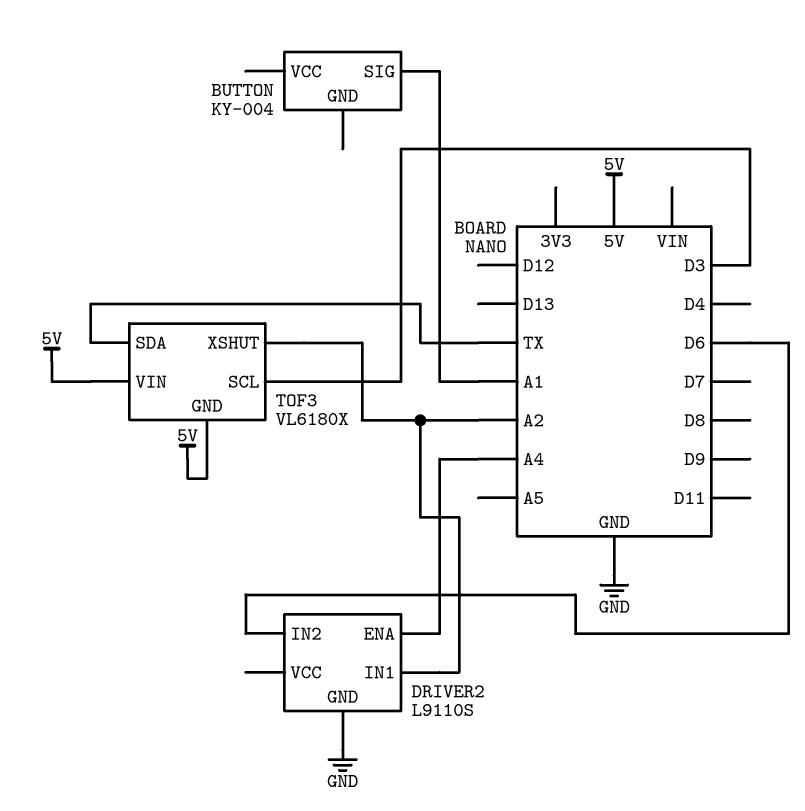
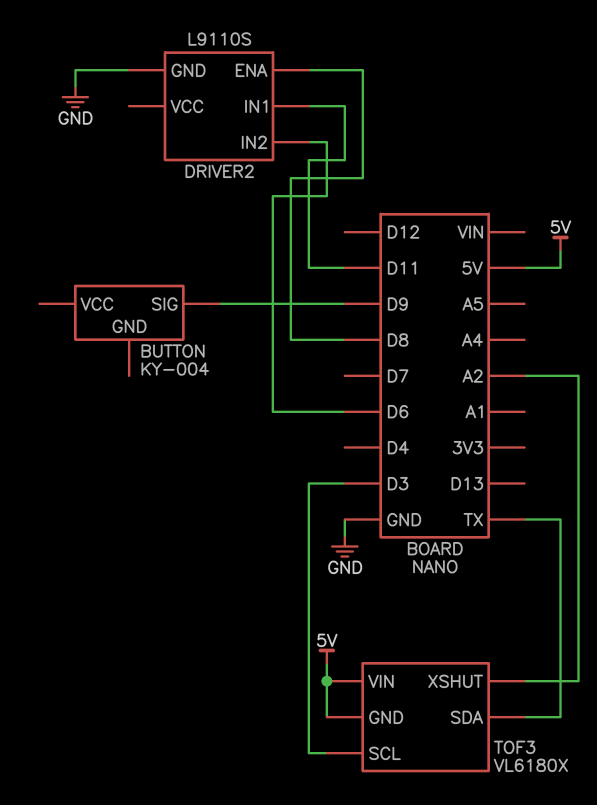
BUTTON pin SIG: A1 -> D9
DRIVER2 pin ENA: A4 -> D8
DRIVER2 pin IN1: A2 -> D11

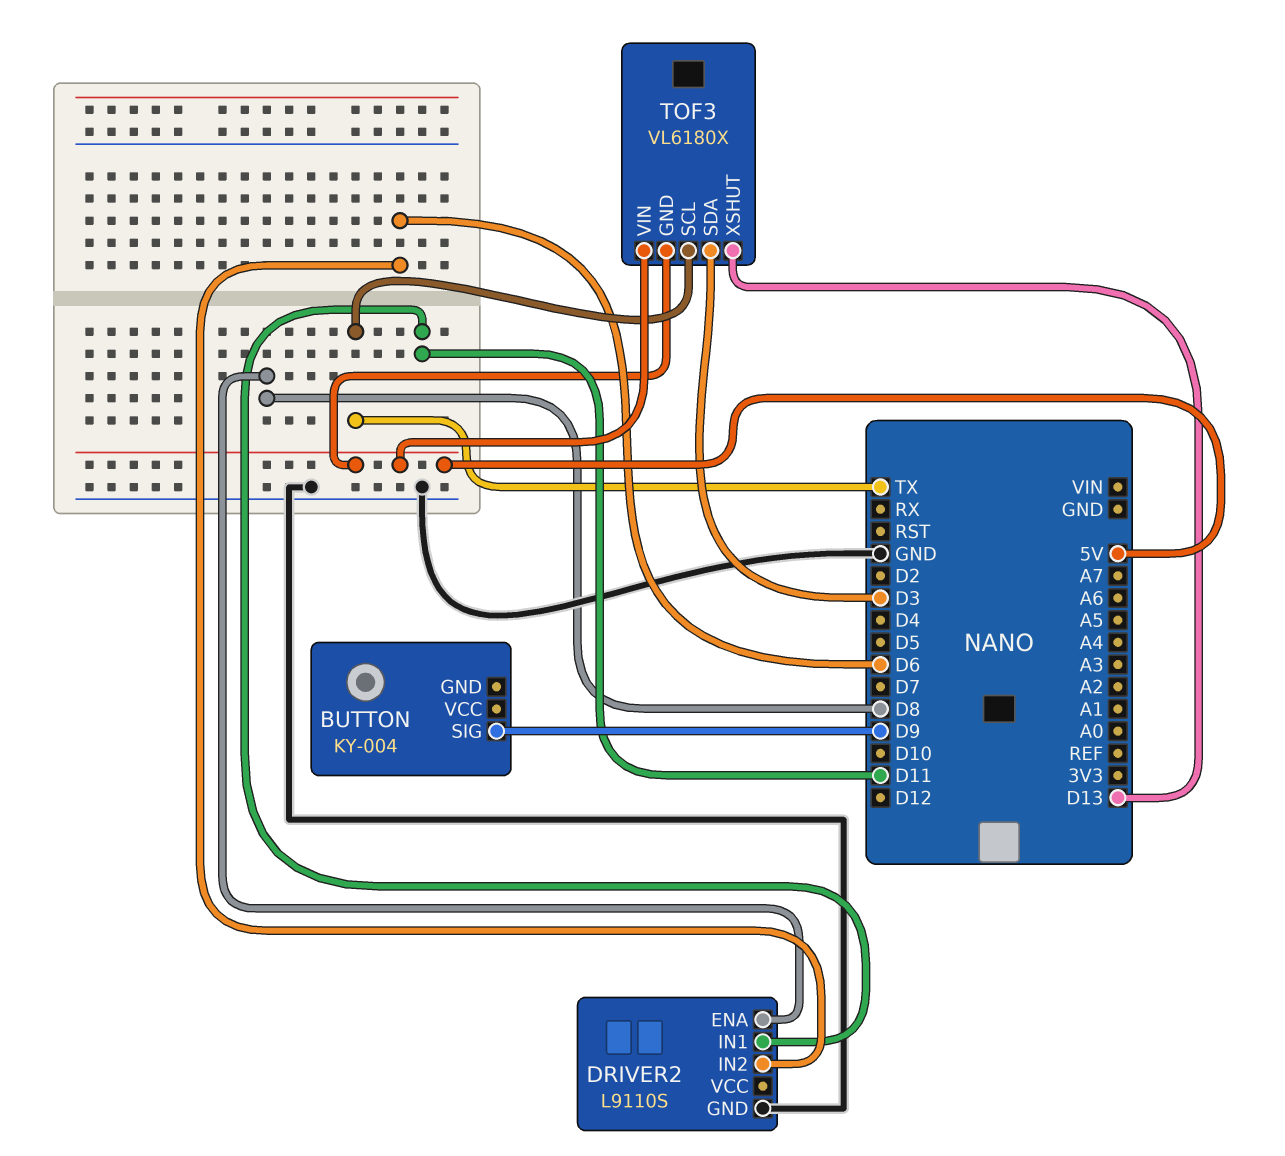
TOF3 pin SCL: D3 -> TX
TOF3 pin SDA: TX -> D3
TOF3 pin XSHUT: A2 -> D13

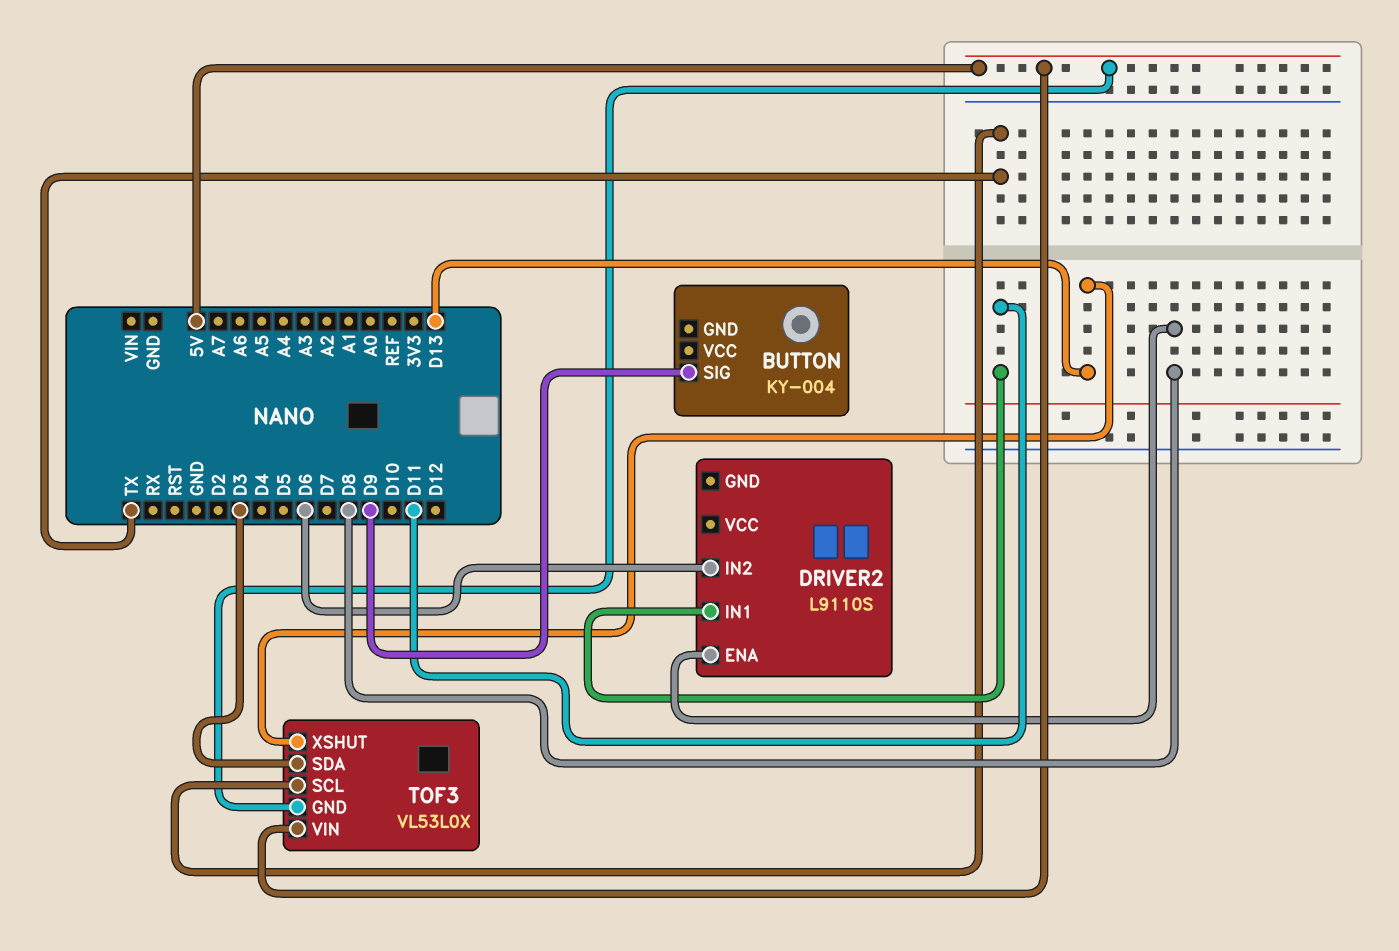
DRIVER2 pin GND: GND -> none
TOF3: VL6180X -> VL53L0X

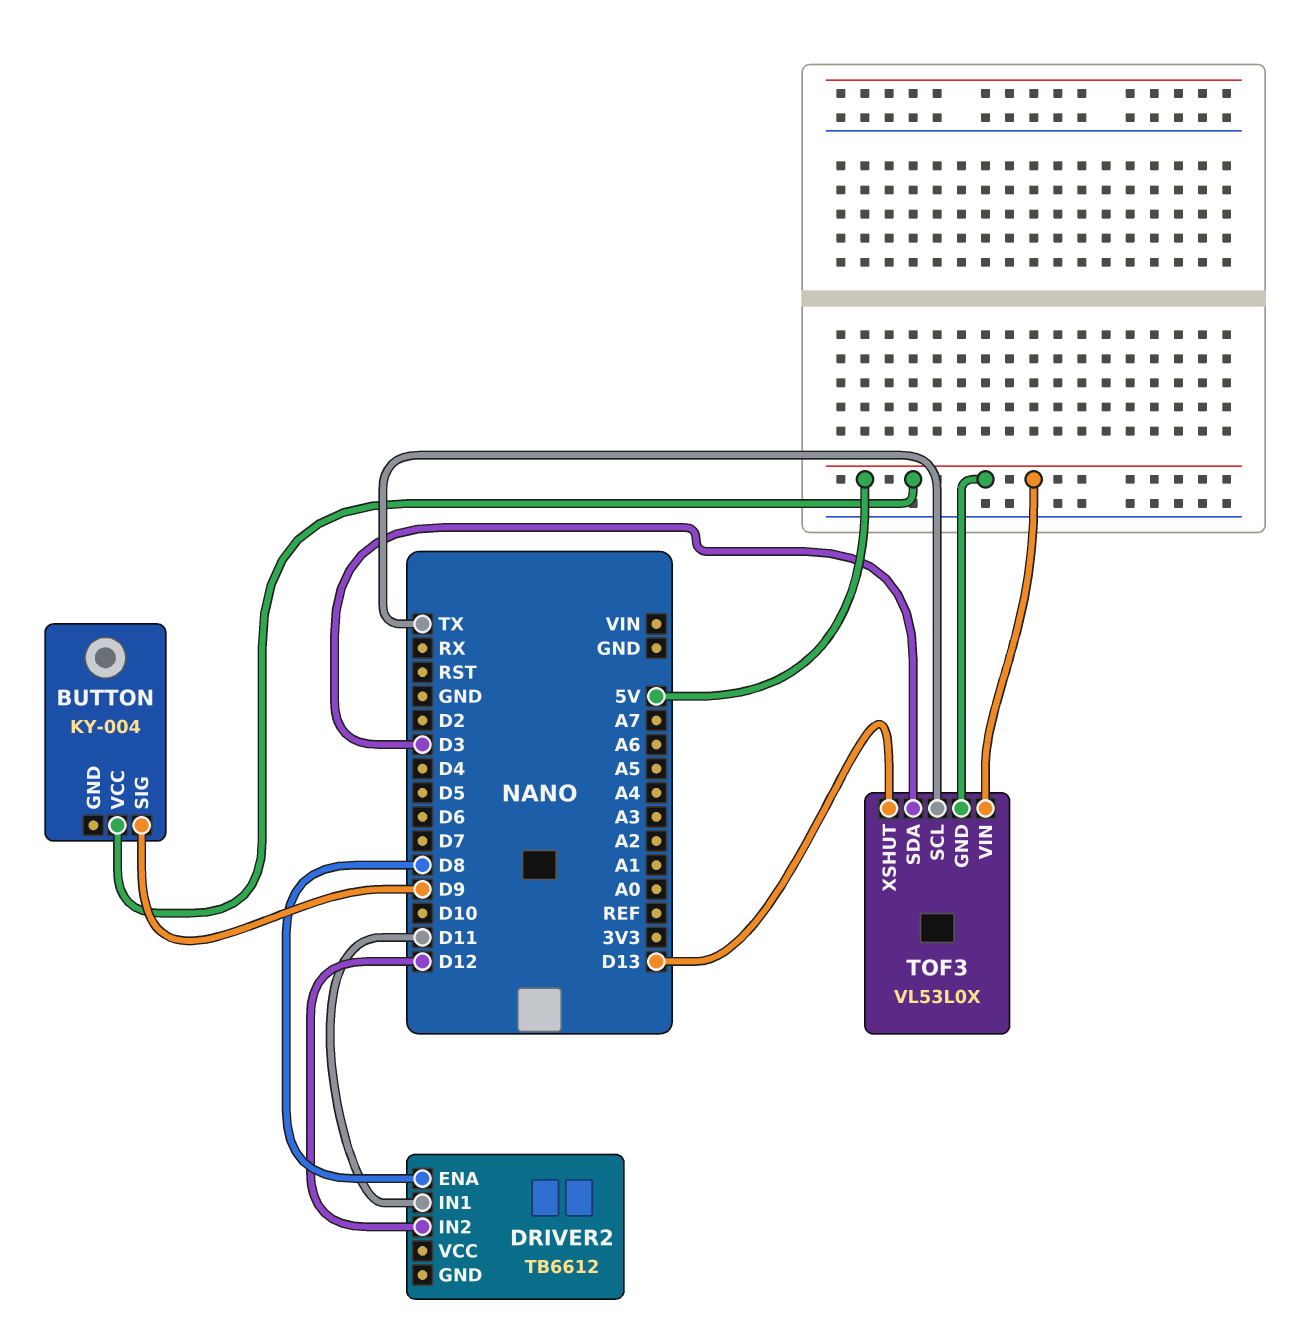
BUTTON pin VCC: none -> 5V
DRIVER2: L9110S -> TB6612
DRIVER2 pin IN2: D6 -> D12

